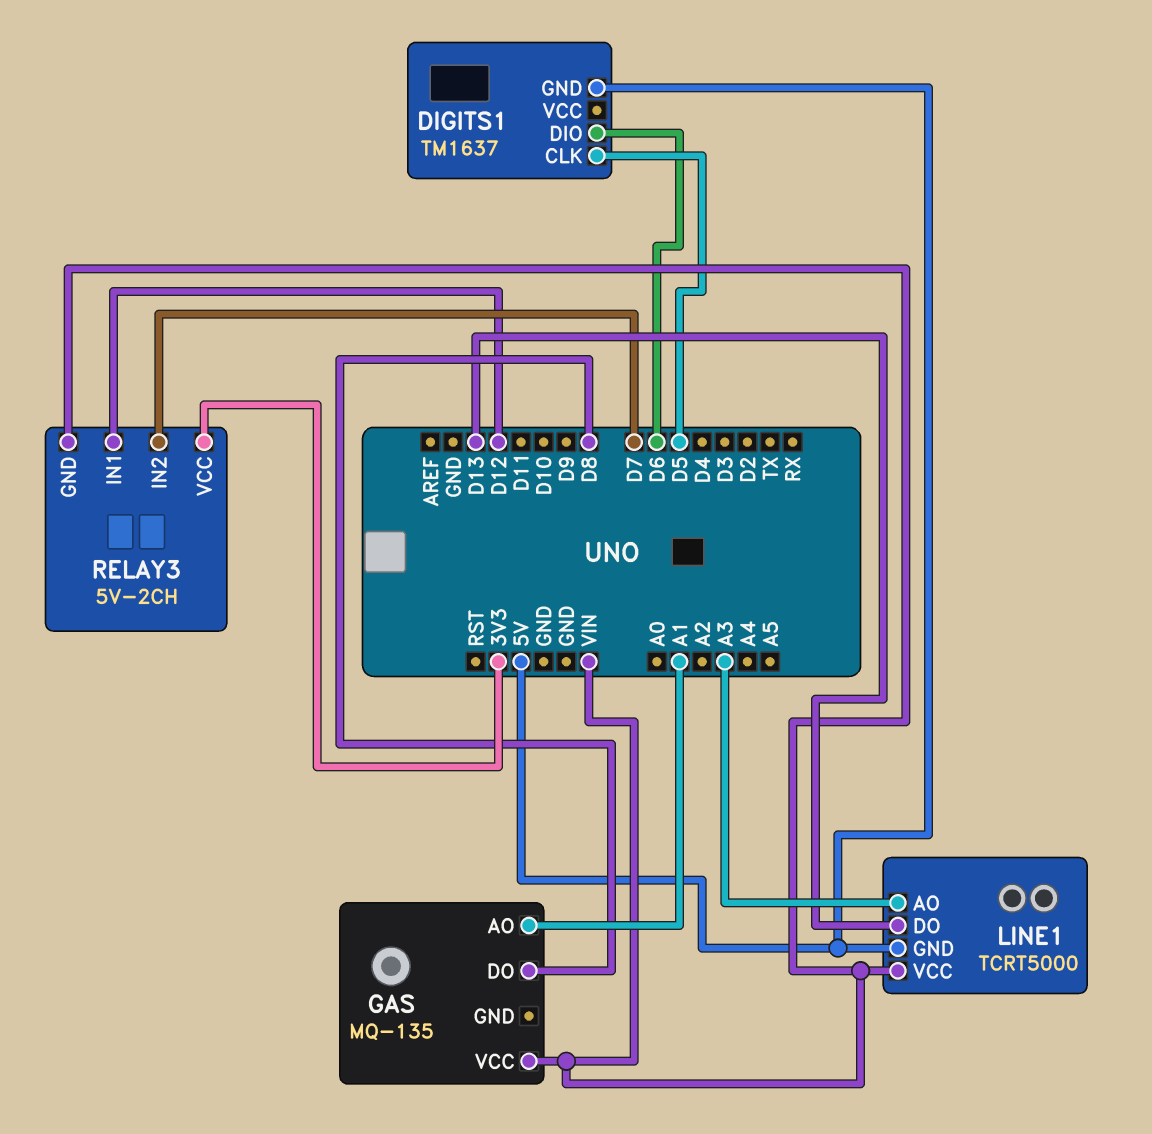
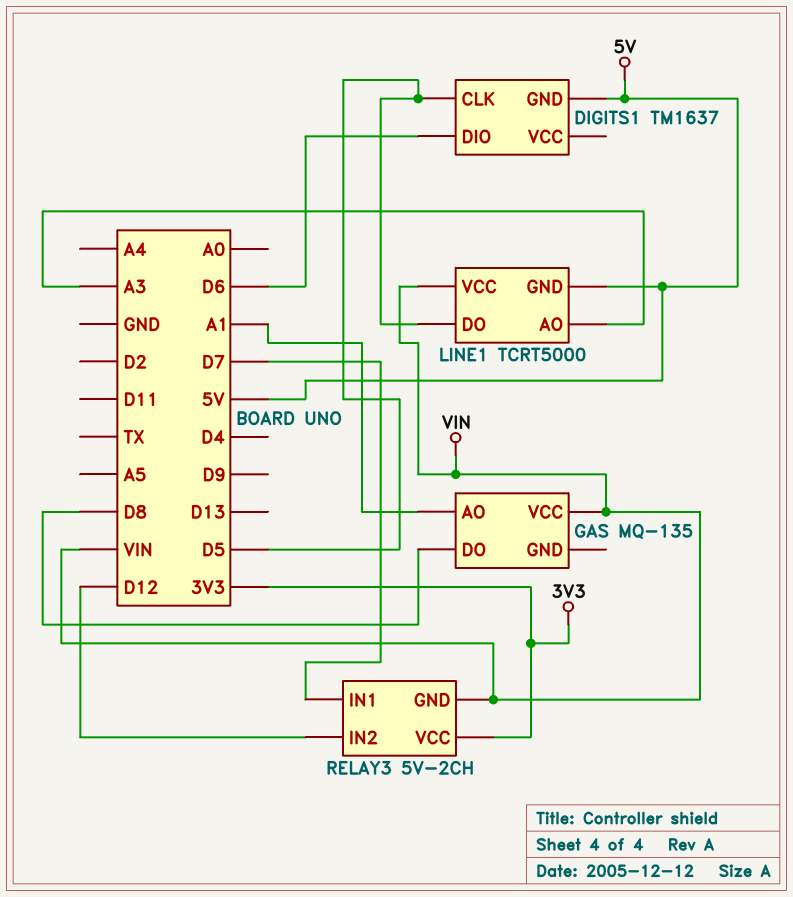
LINE1 pin DO: D13 -> D5
RELAY3 pin IN1: D12 -> D7
RELAY3 pin IN2: D7 -> D12

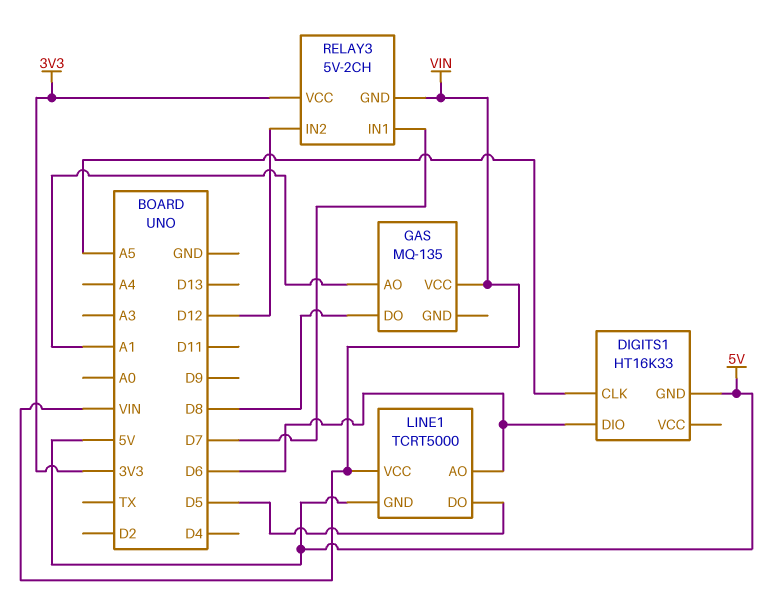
DIGITS1: TM1637 -> HT16K33
DIGITS1 pin CLK: D5 -> A5
LINE1 pin AO: A3 -> D6

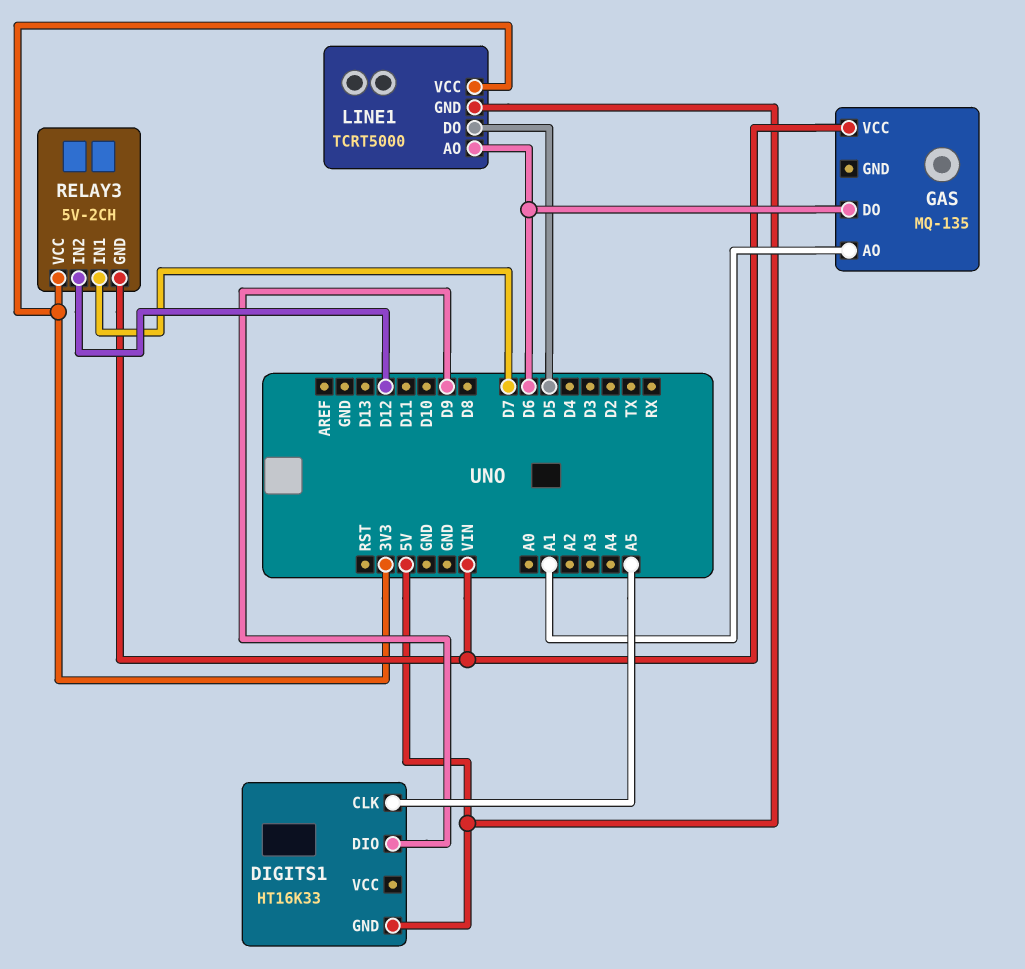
DIGITS1 pin DIO: D6 -> D9
GAS pin DO: D8 -> D6
LINE1 pin VCC: VIN -> 3V3

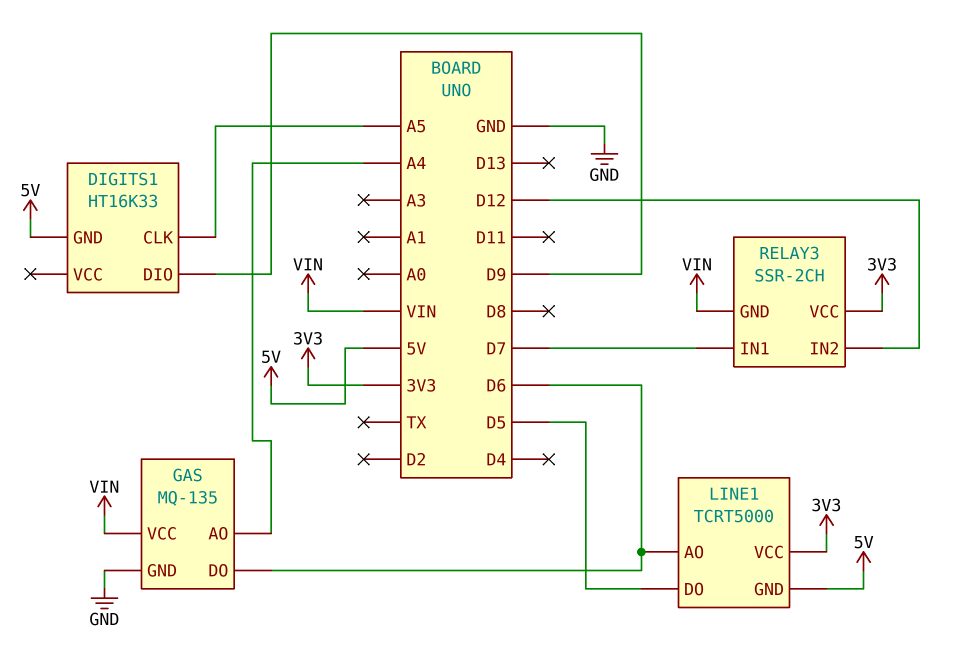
GAS pin AO: A1 -> A4
GAS pin GND: none -> GND
RELAY3: 5V-2CH -> SSR-2CH

